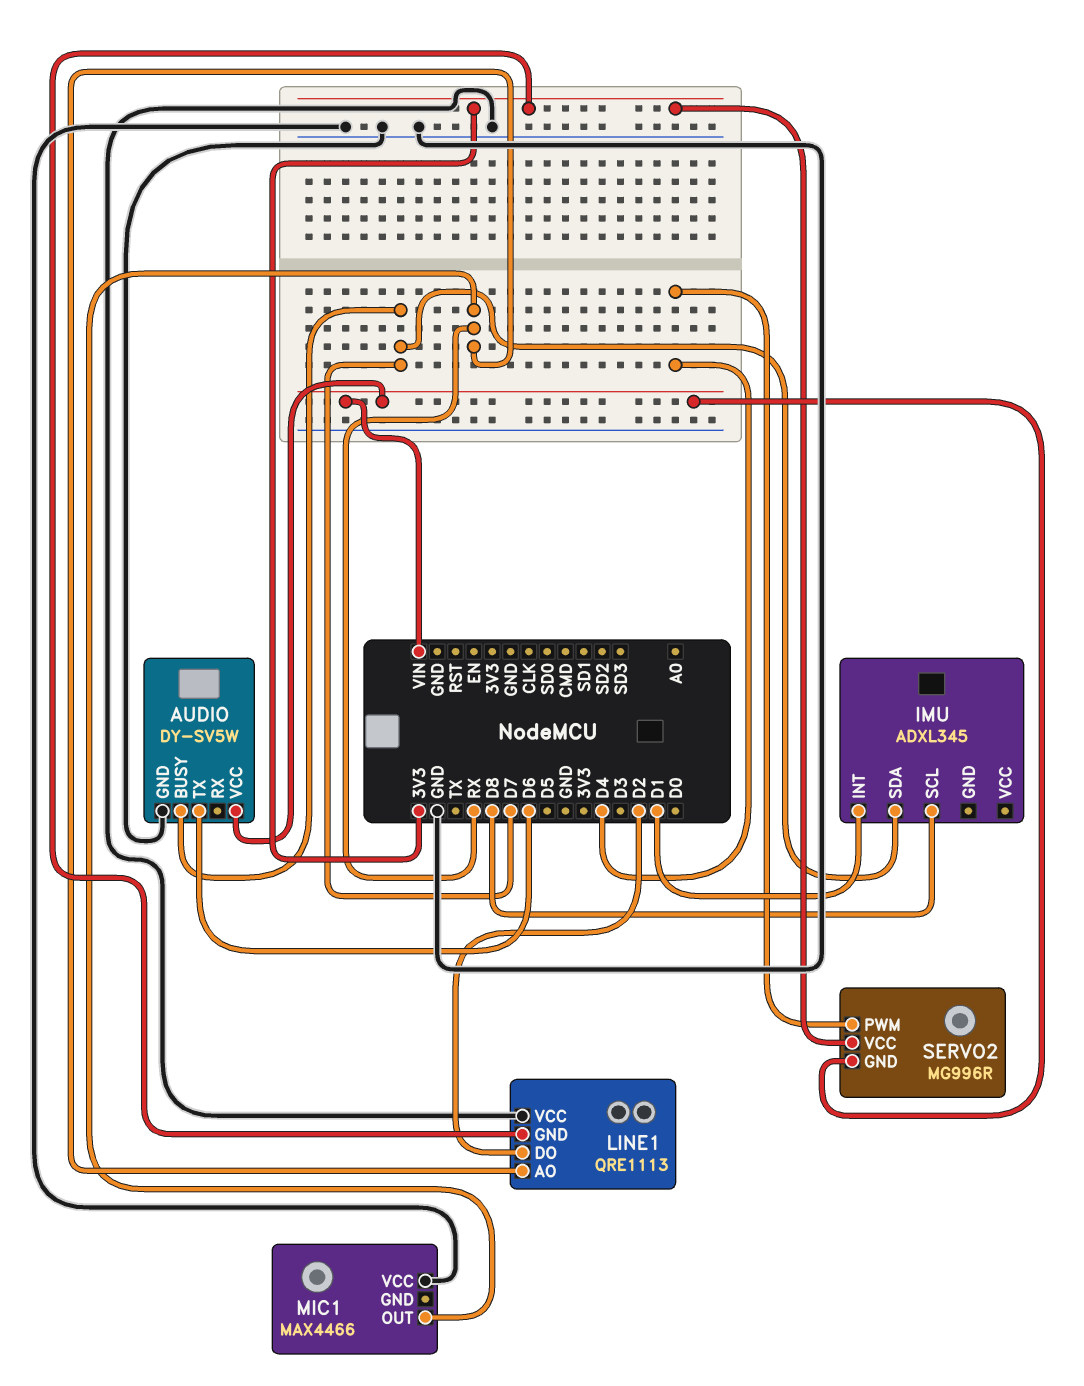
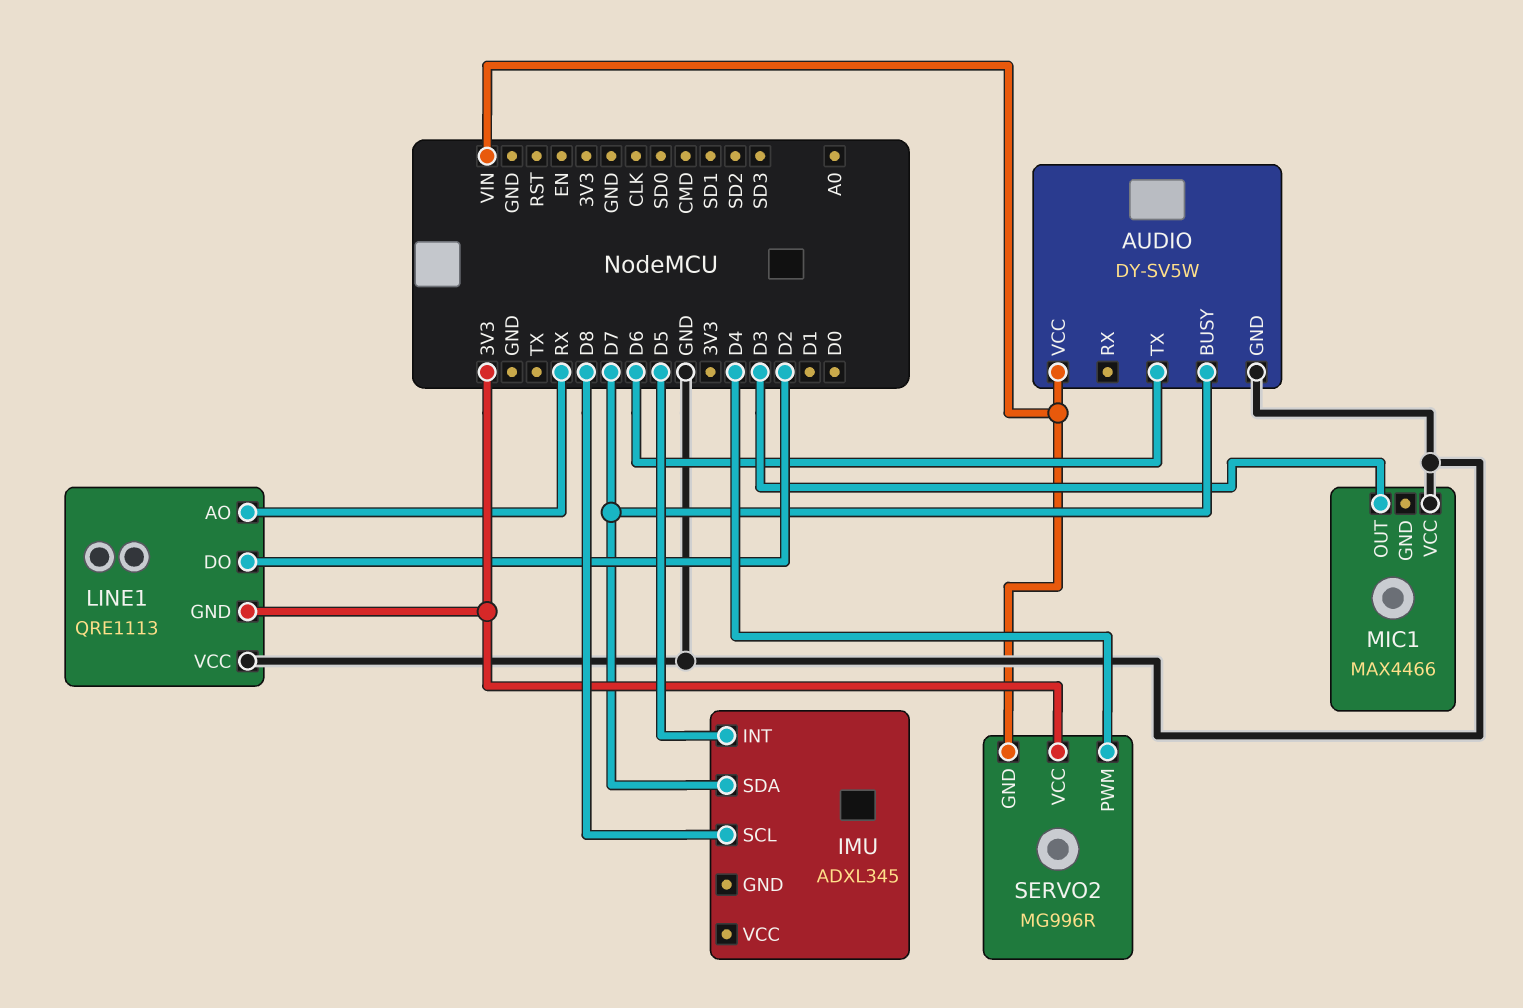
IMU pin INT: D1 -> D5
MIC1 pin OUT: RX -> D3

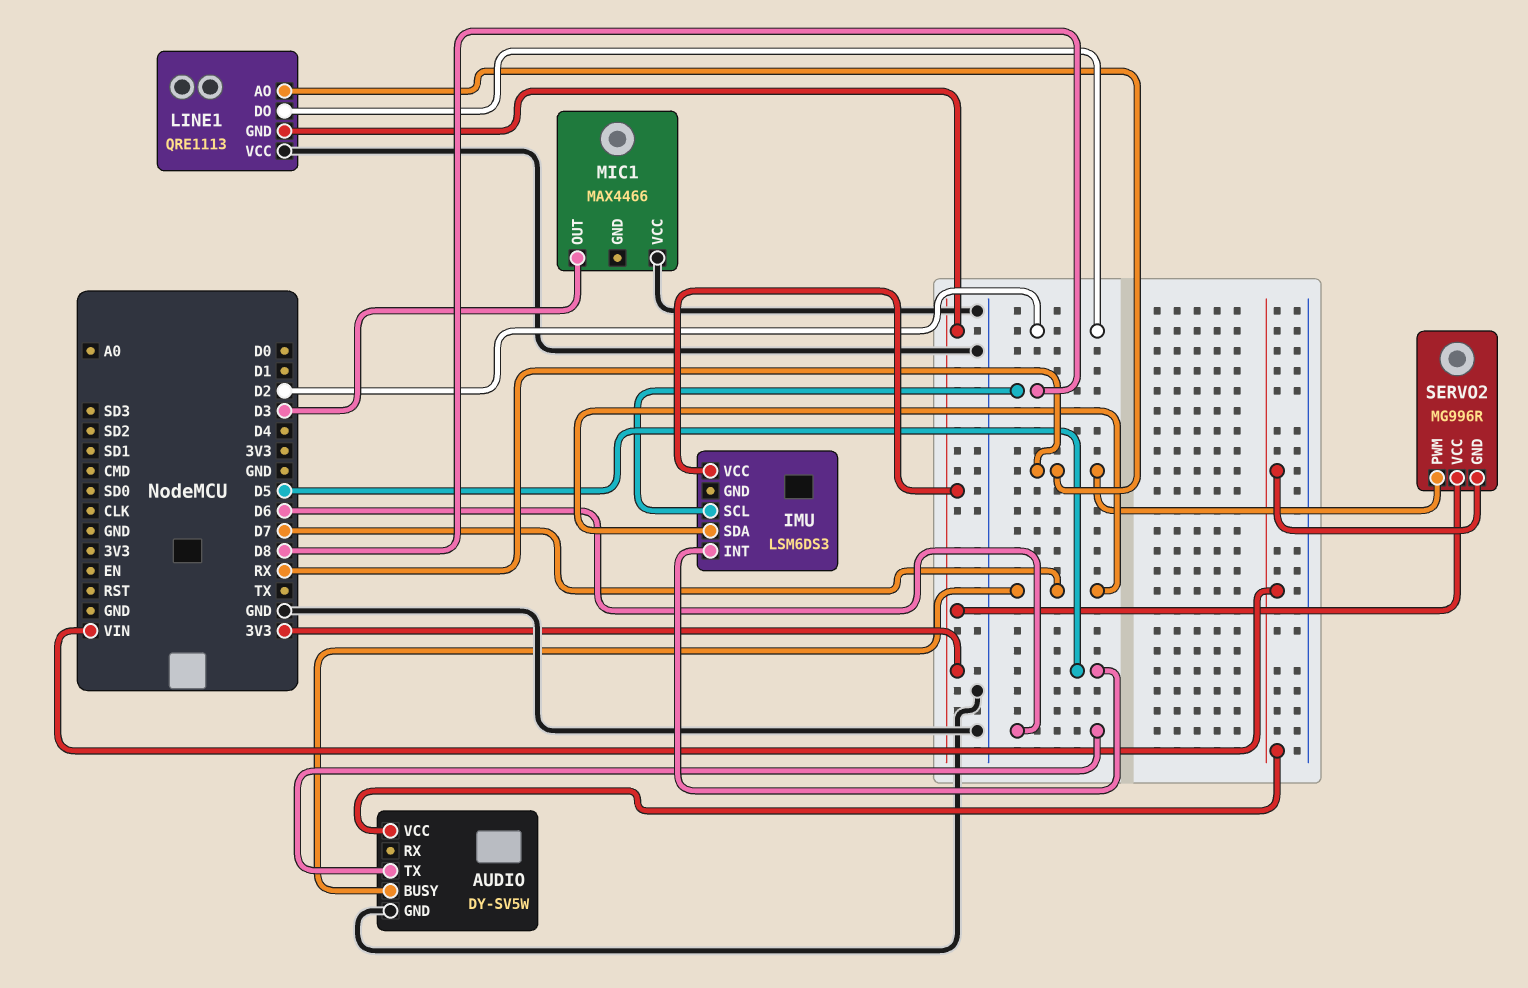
IMU: ADXL345 -> LSM6DS3
IMU pin VCC: none -> 3V3
SERVO2 pin PWM: D4 -> RX

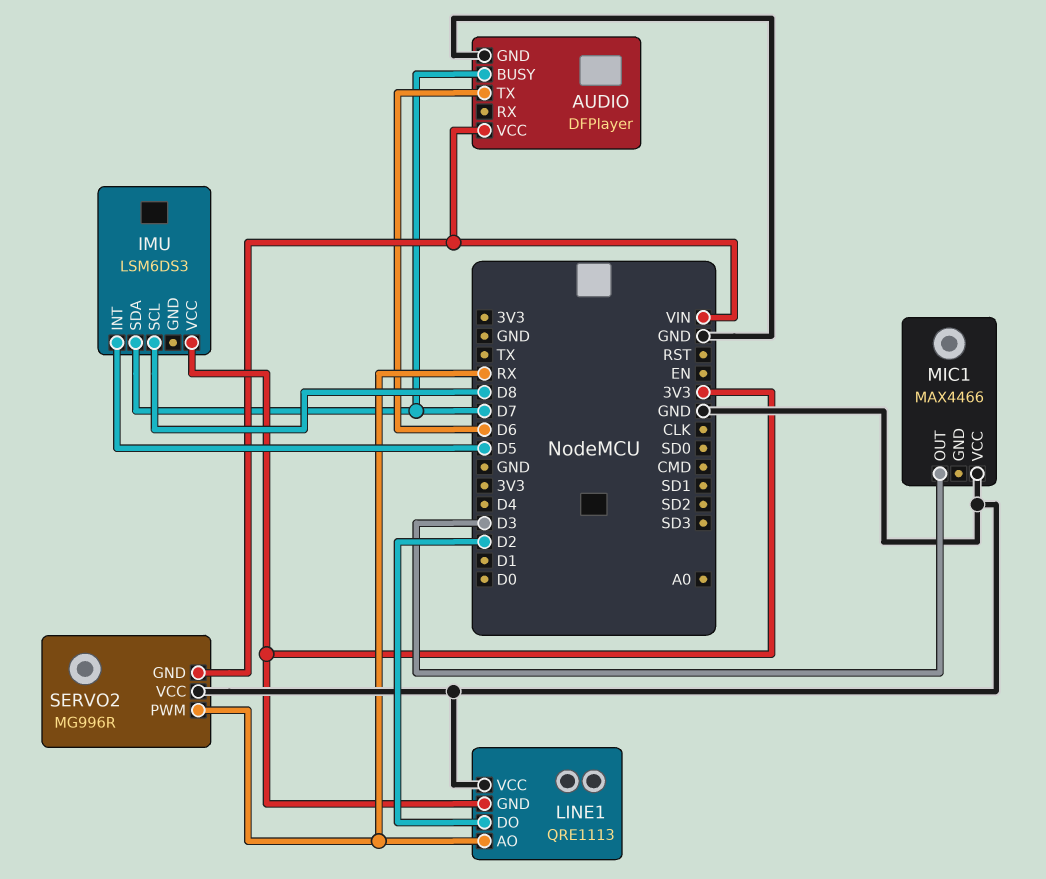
AUDIO: DY-SV5W -> DFPlayer
SERVO2 pin VCC: 3V3 -> GND

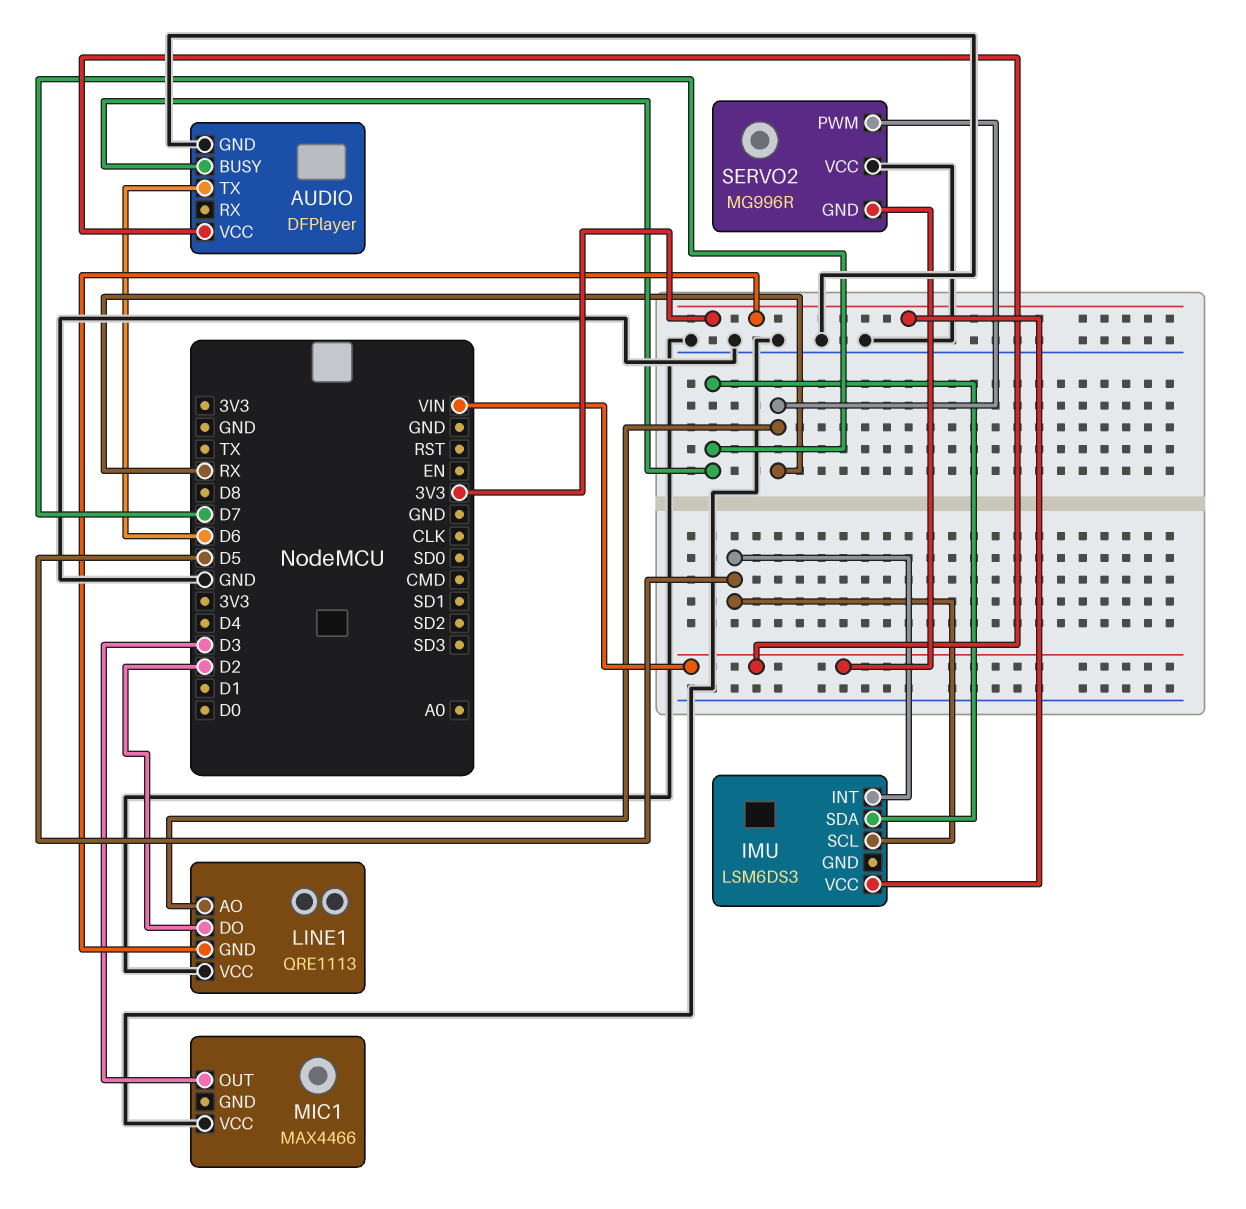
IMU pin SCL: D8 -> D5

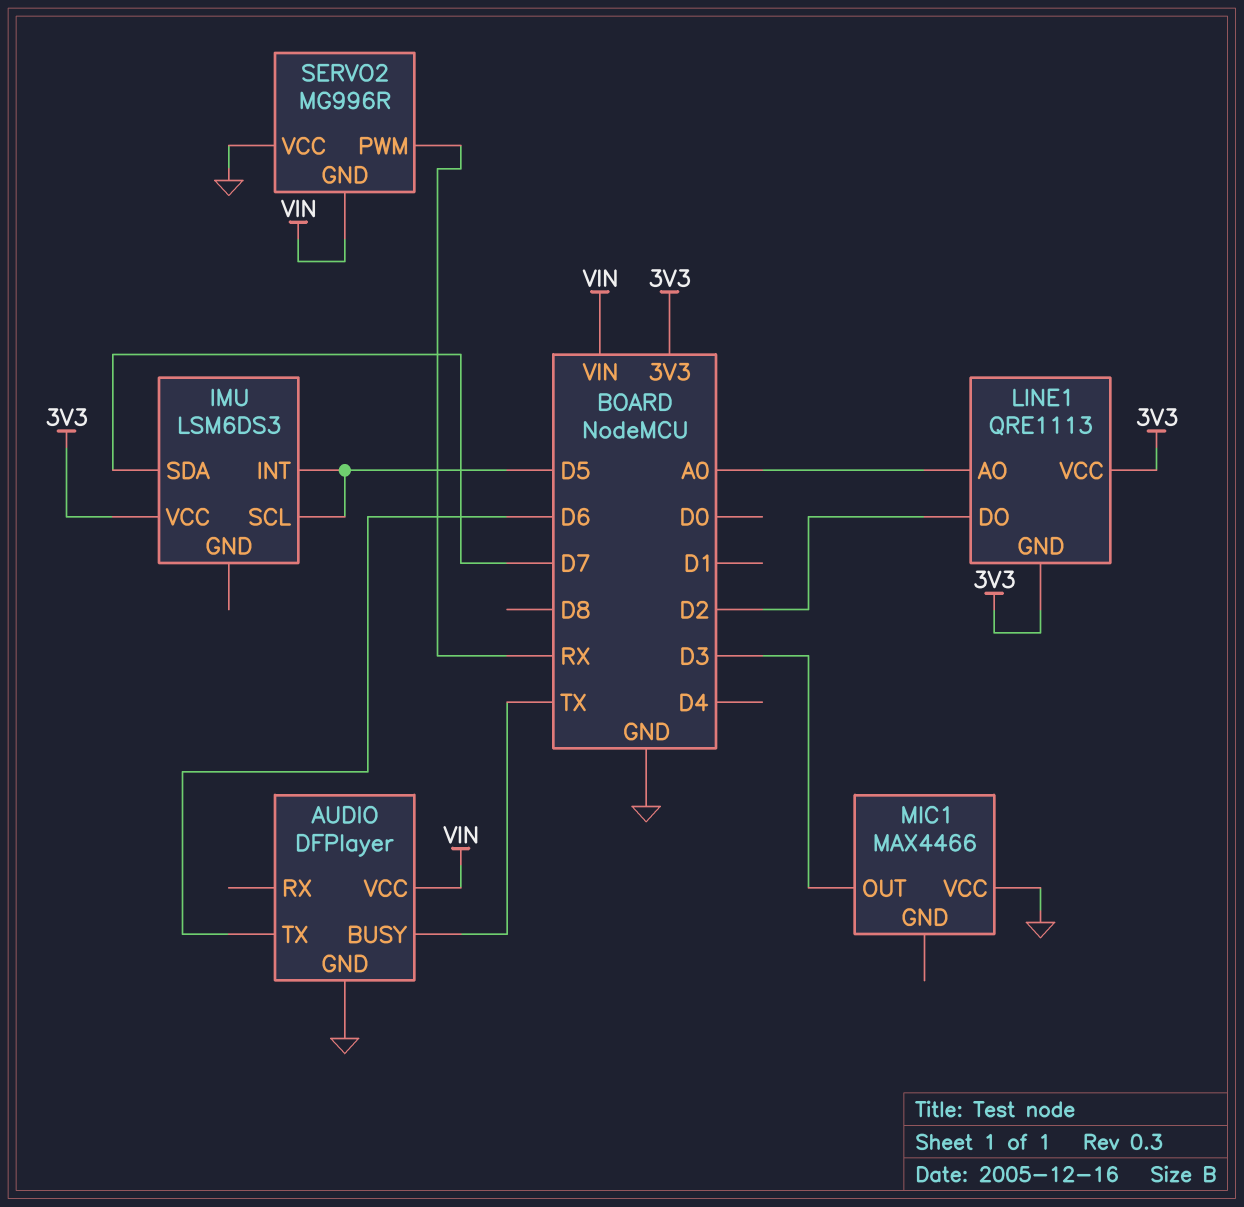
AUDIO pin BUSY: D7 -> TX
LINE1 pin AO: RX -> A0
LINE1 pin VCC: GND -> 3V3

